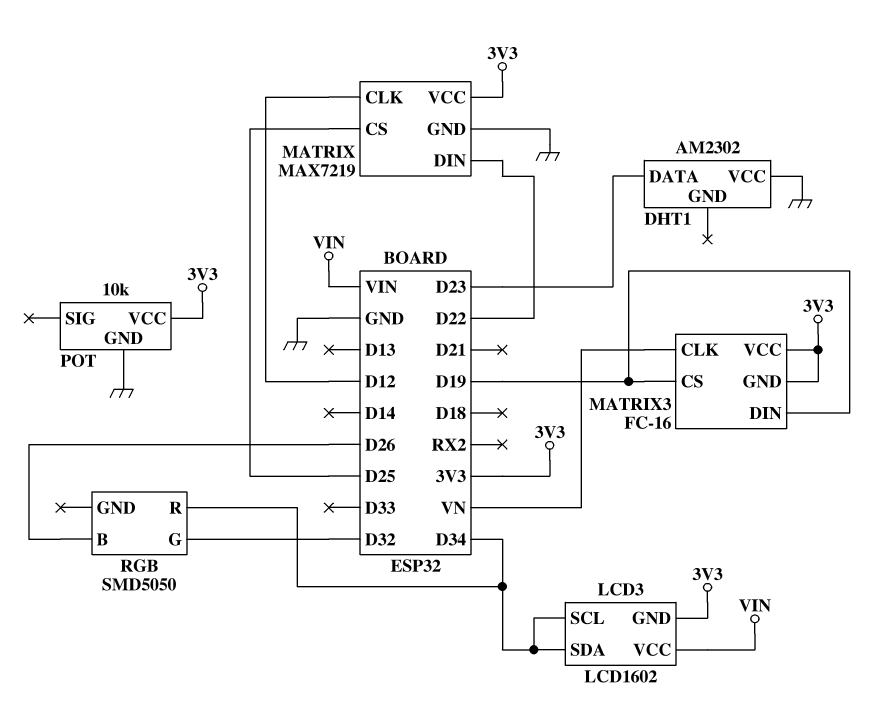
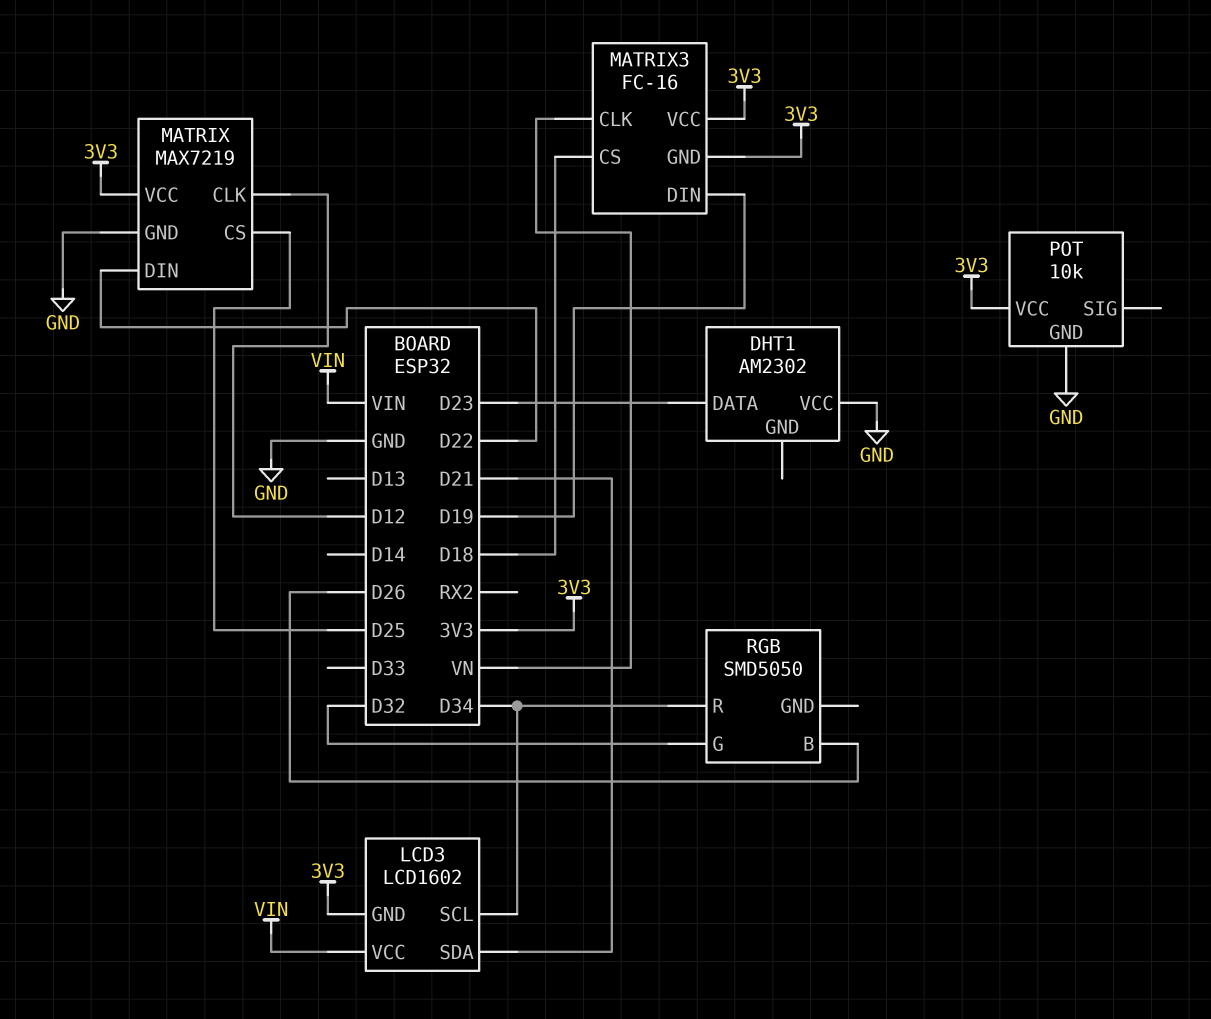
LCD3 pin SDA: D34 -> D21
MATRIX3 pin CS: D19 -> D18

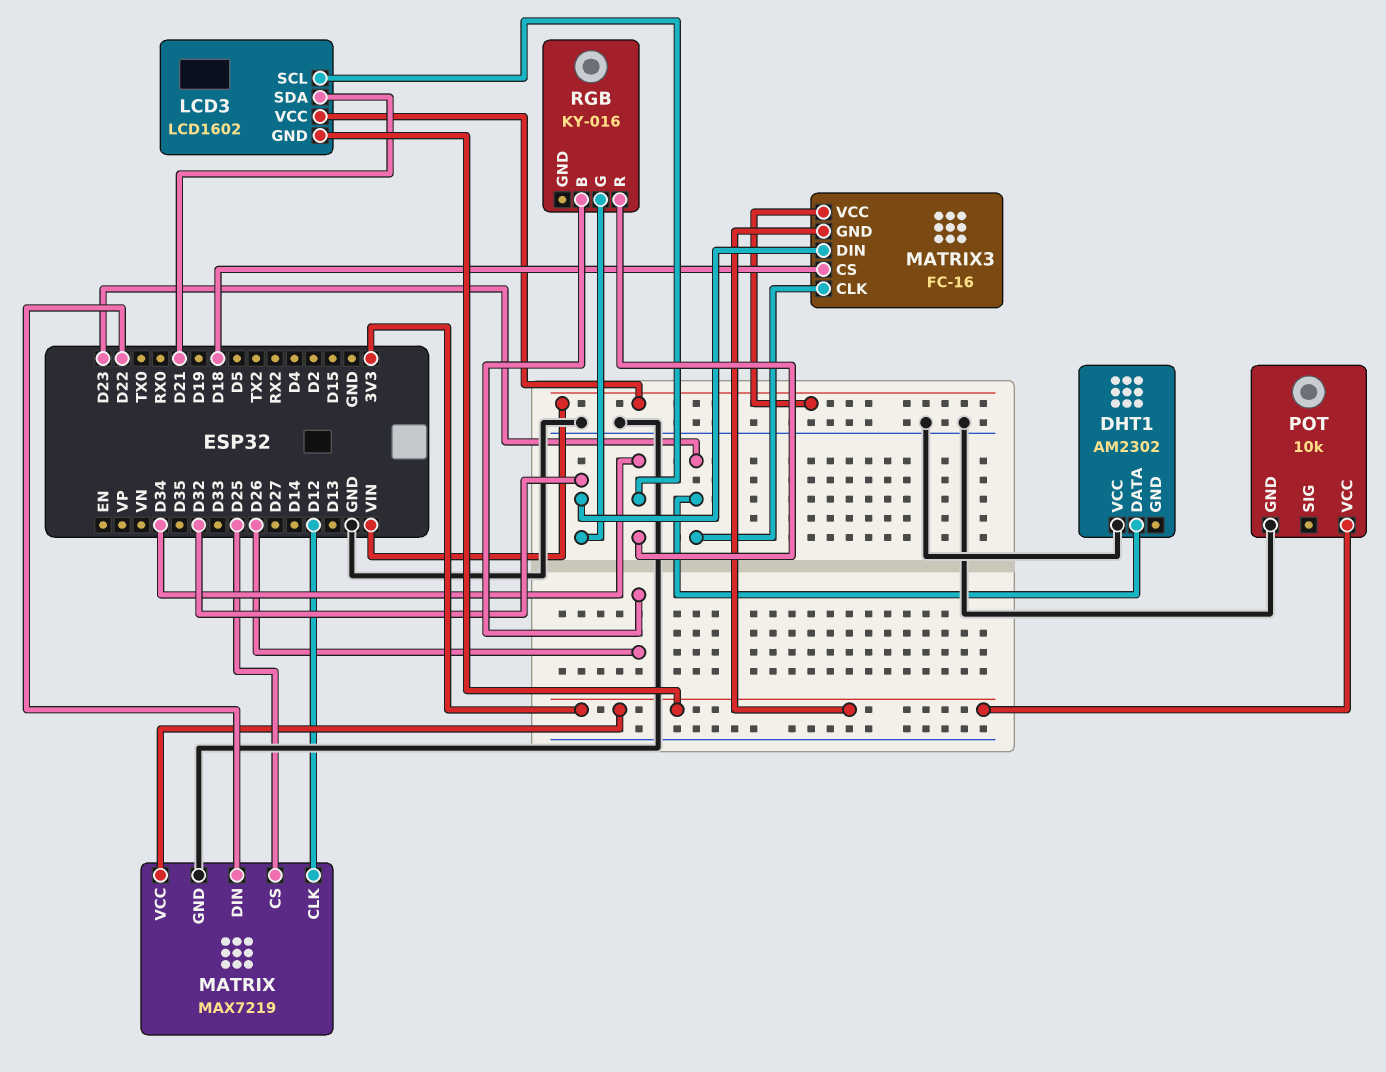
MATRIX3 pin CLK: VN -> D23
MATRIX3 pin DIN: D19 -> D32
MATRIX3 pin VCC: 3V3 -> VIN
RGB: SMD5050 -> KY-016

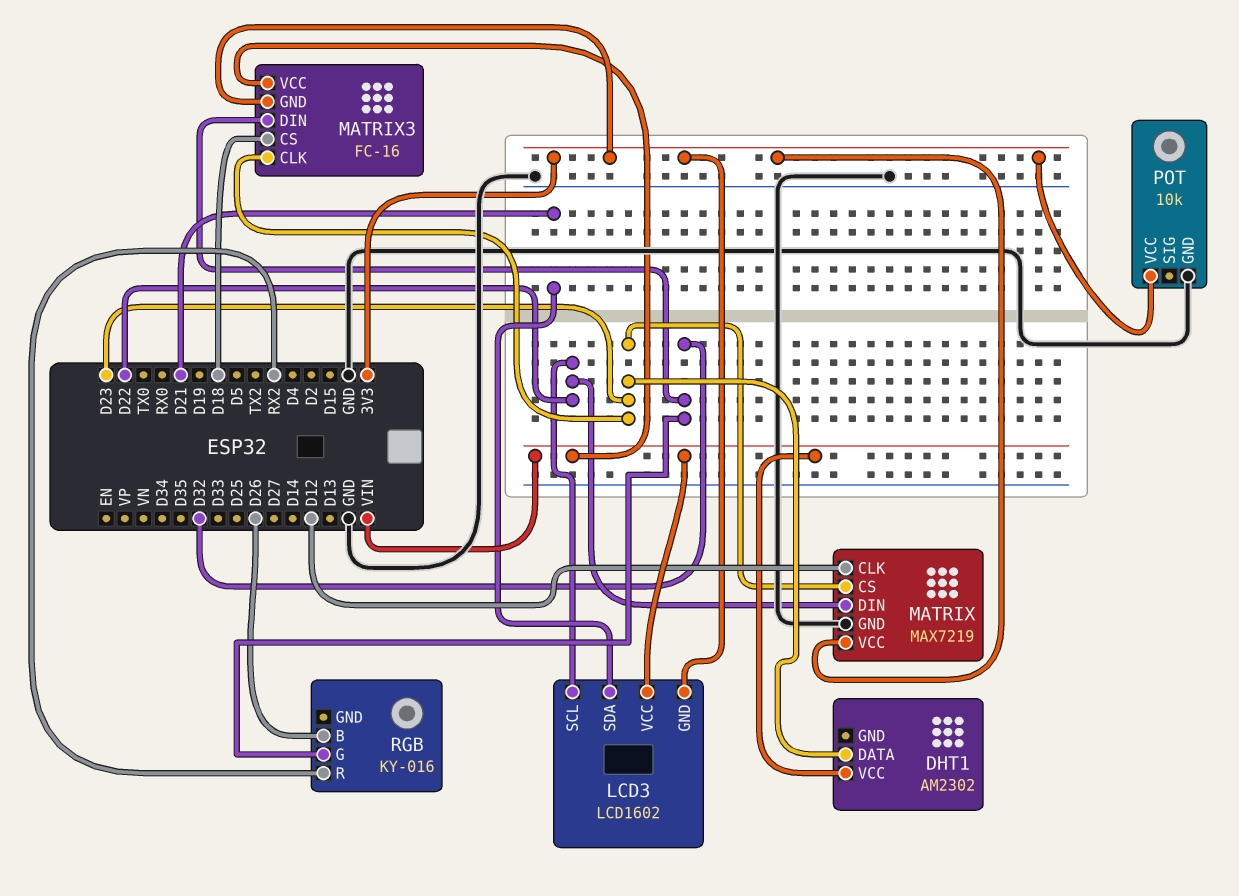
DHT1 pin VCC: GND -> VIN
LCD3 pin SCL: D34 -> D22
MATRIX pin CS: D25 -> D23
RGB pin R: D34 -> RX2

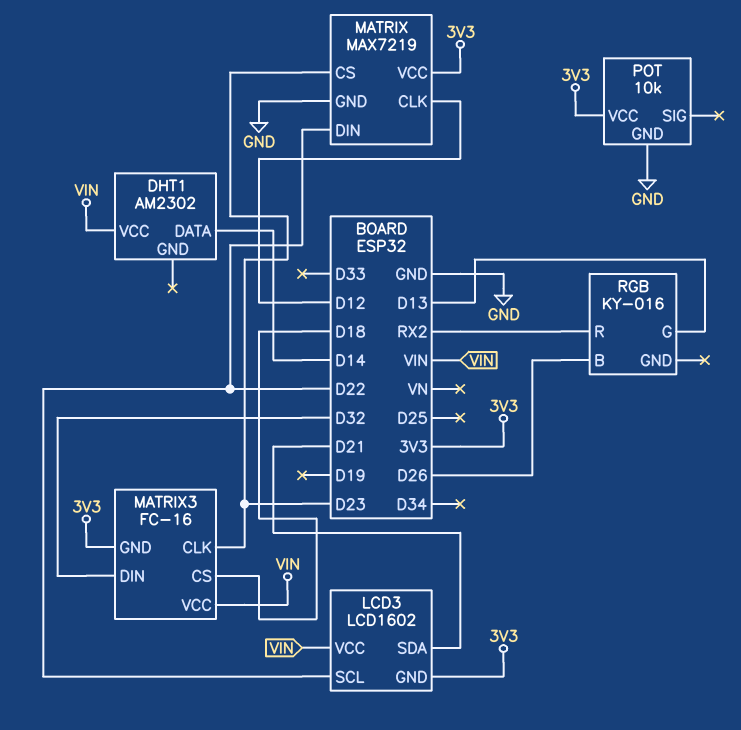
DHT1 pin DATA: D23 -> D14
RGB pin G: D32 -> D13

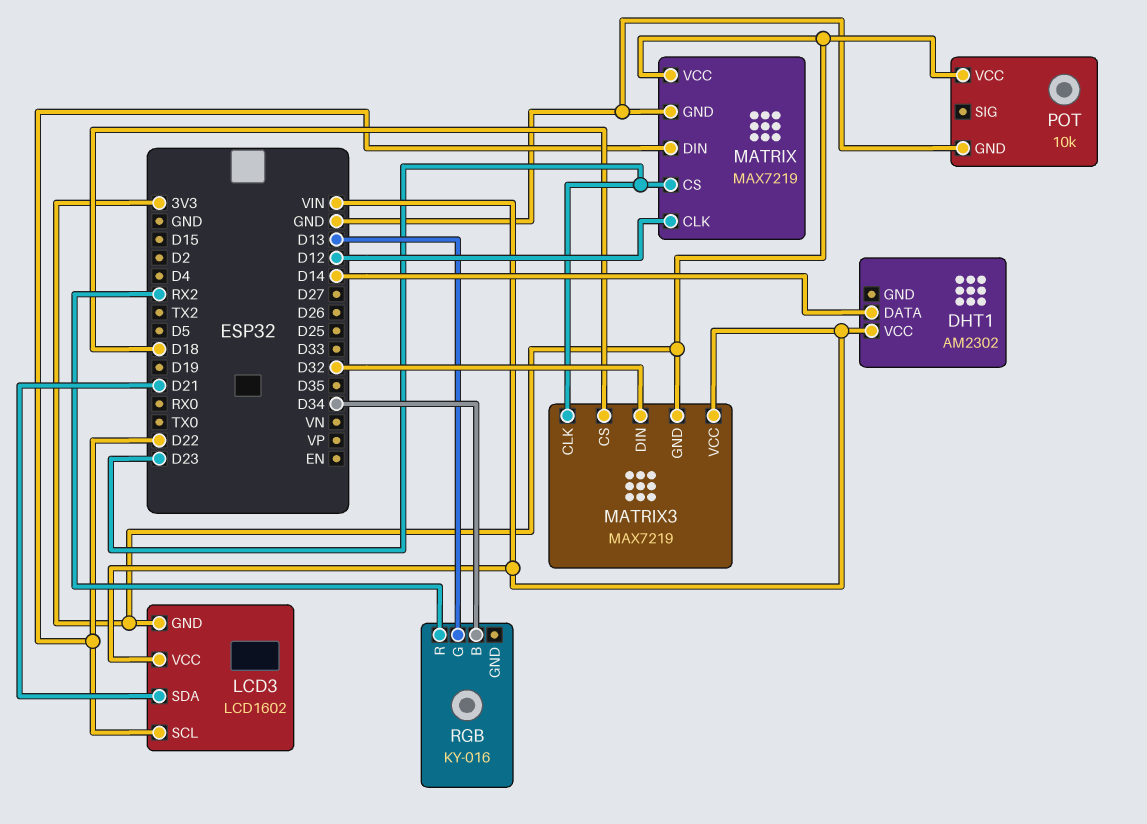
MATRIX3: FC-16 -> MAX7219
RGB pin B: D26 -> D34

